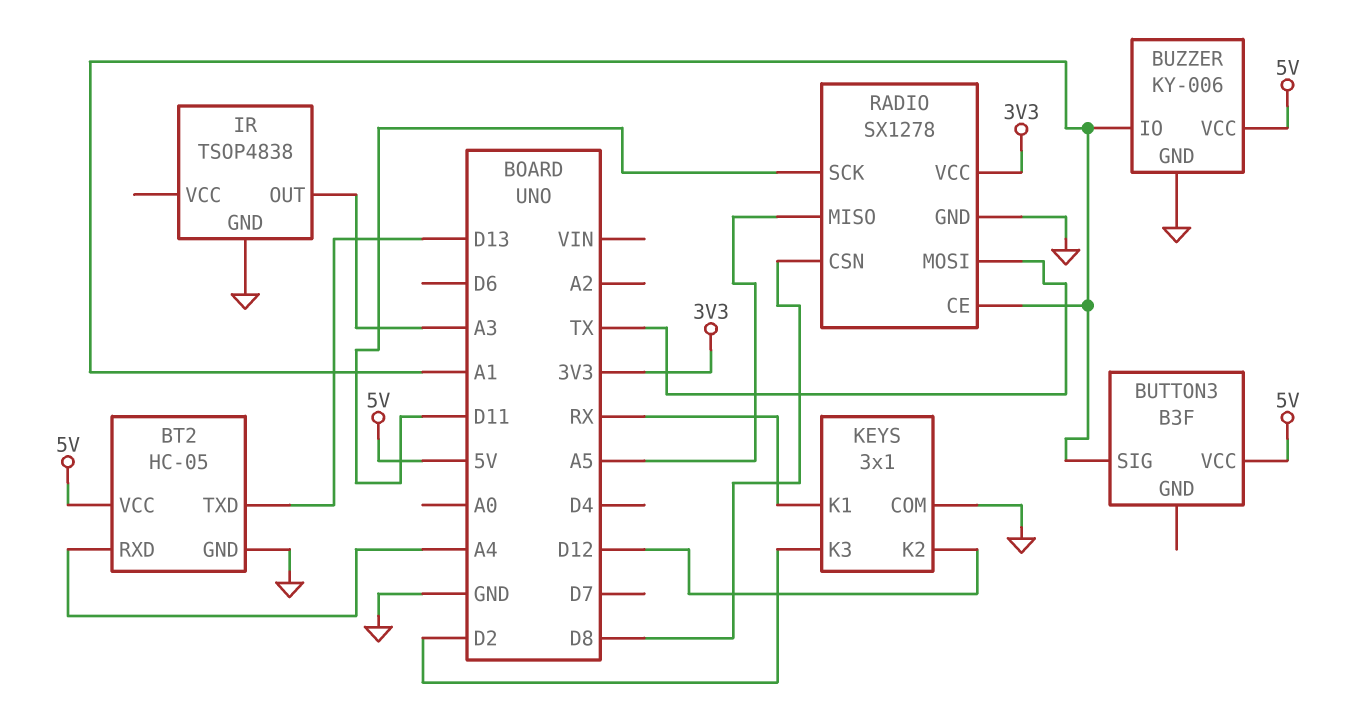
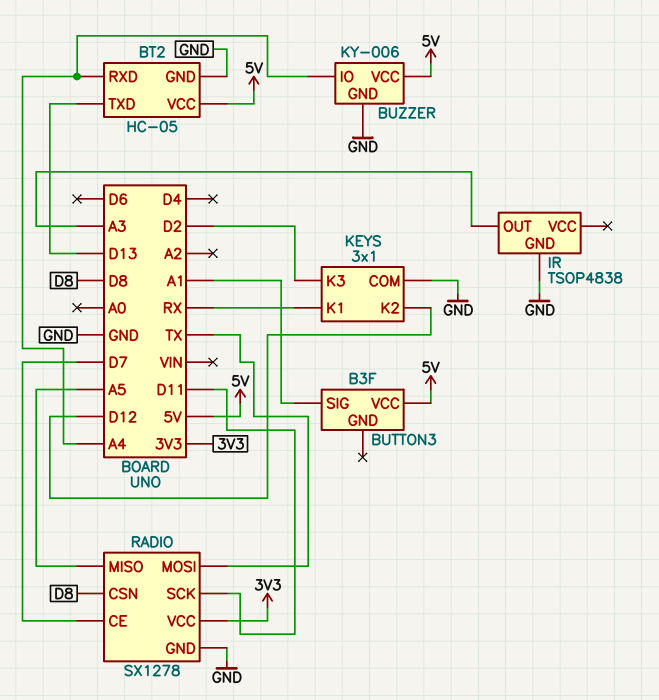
BUZZER pin IO: A1 -> A4
RADIO pin CE: A1 -> D7

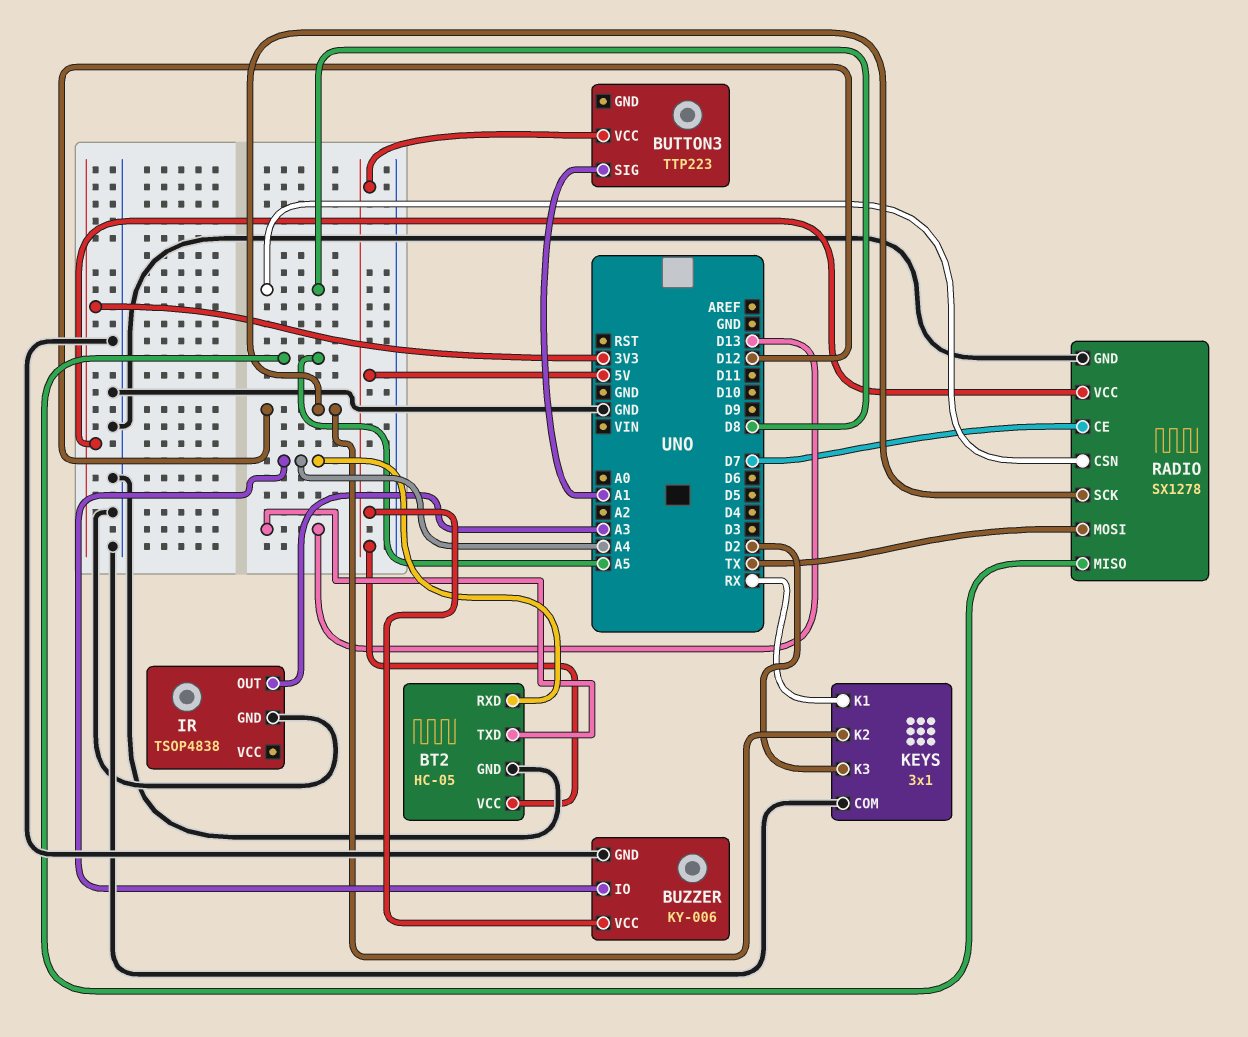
BUTTON3: B3F -> TTP223
RADIO pin SCK: D11 -> D12

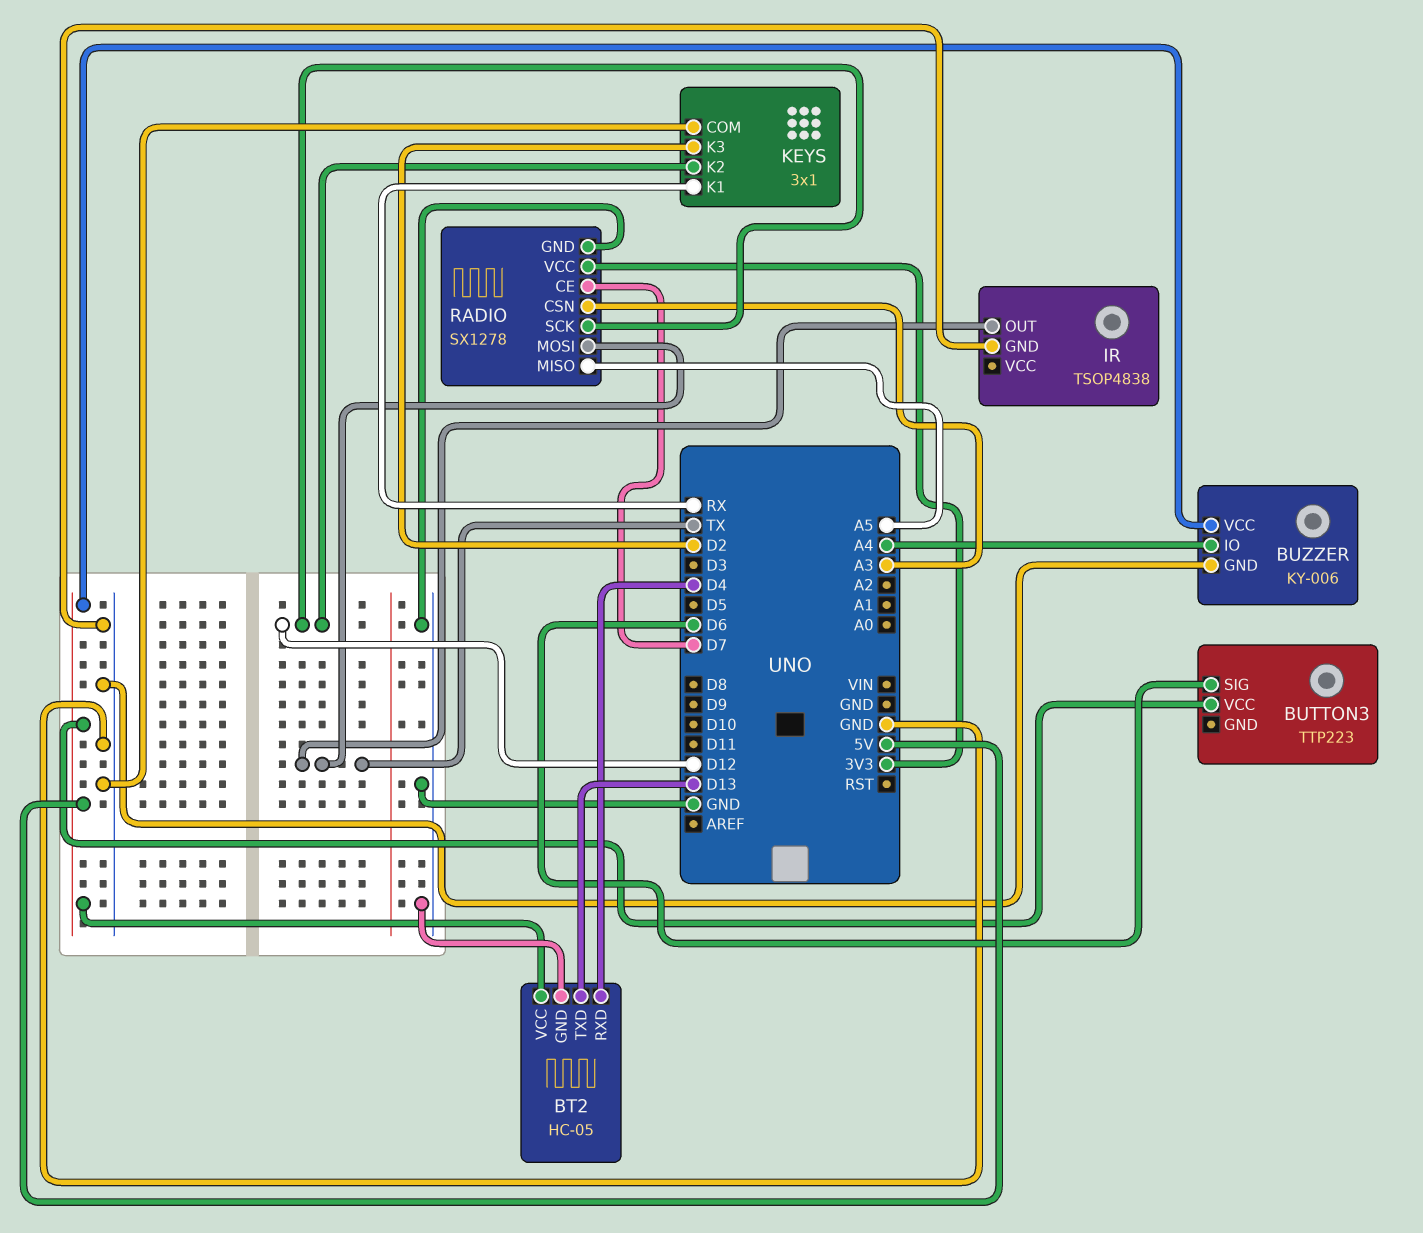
BT2 pin RXD: A4 -> D4
BUTTON3 pin SIG: A1 -> D6
IR pin OUT: A3 -> TX
RADIO pin CSN: D8 -> A3

